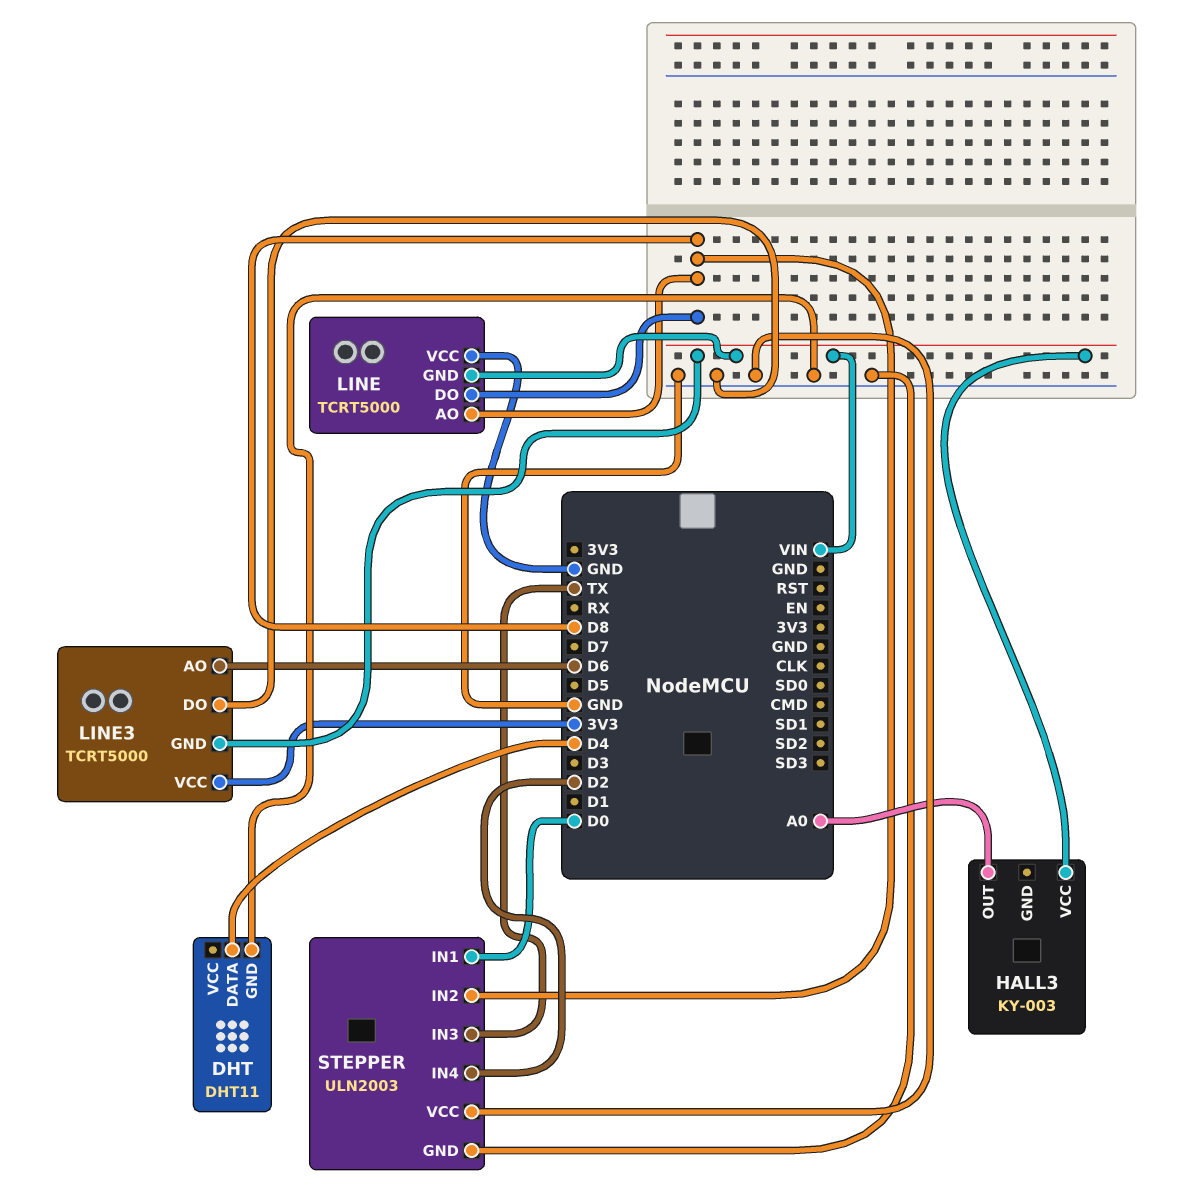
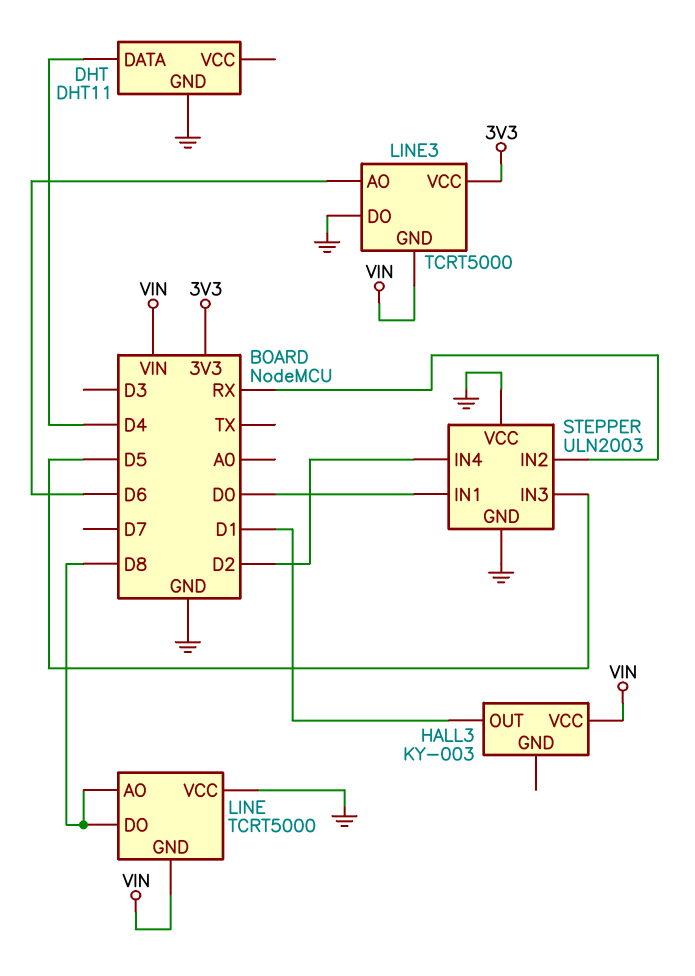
HALL3 pin OUT: A0 -> D1
STEPPER pin IN2: D8 -> RX
STEPPER pin IN3: TX -> D5

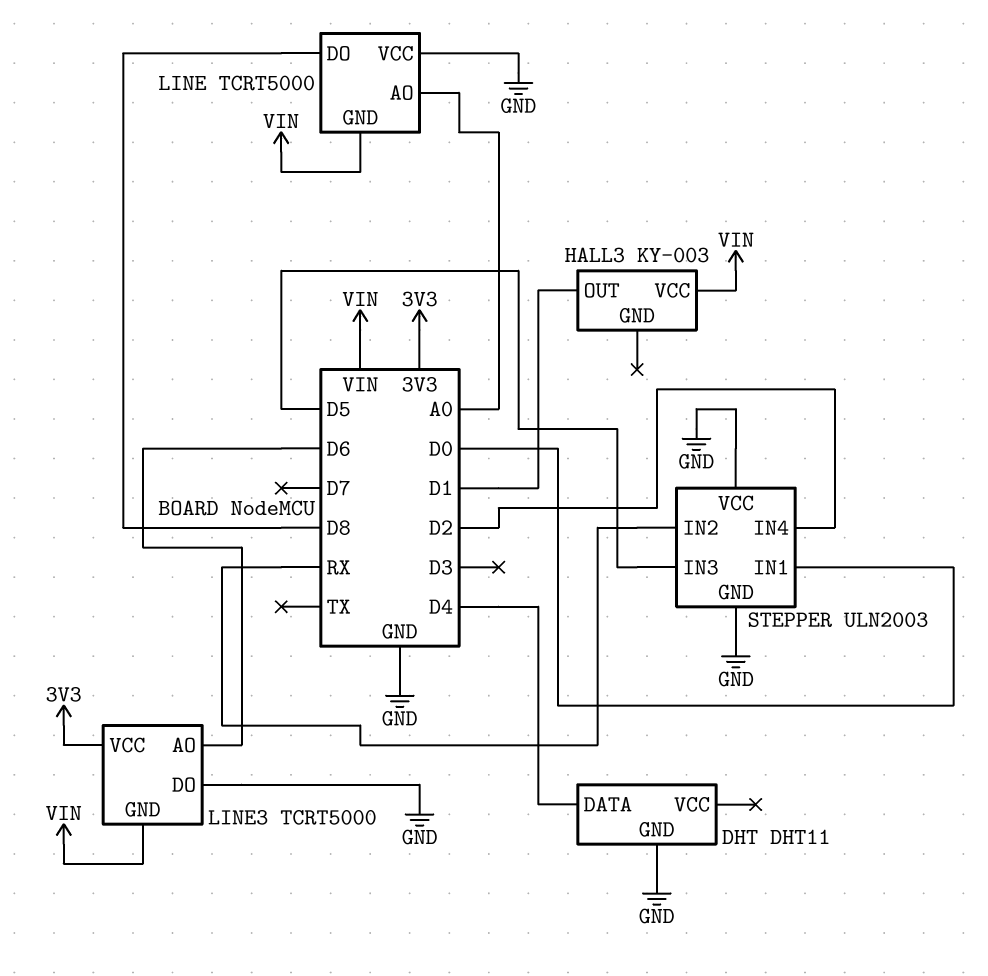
LINE pin AO: D8 -> A0

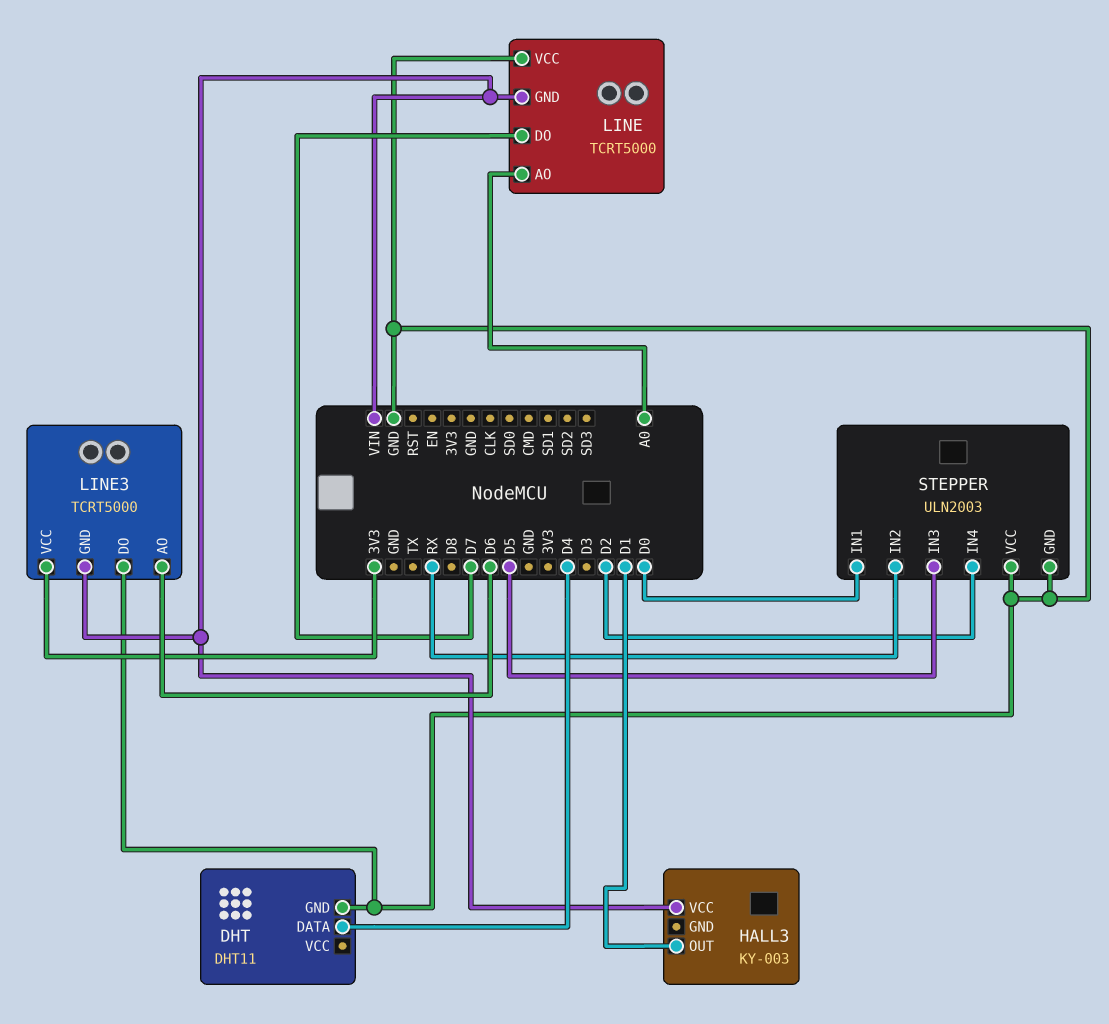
LINE pin DO: D8 -> D7

